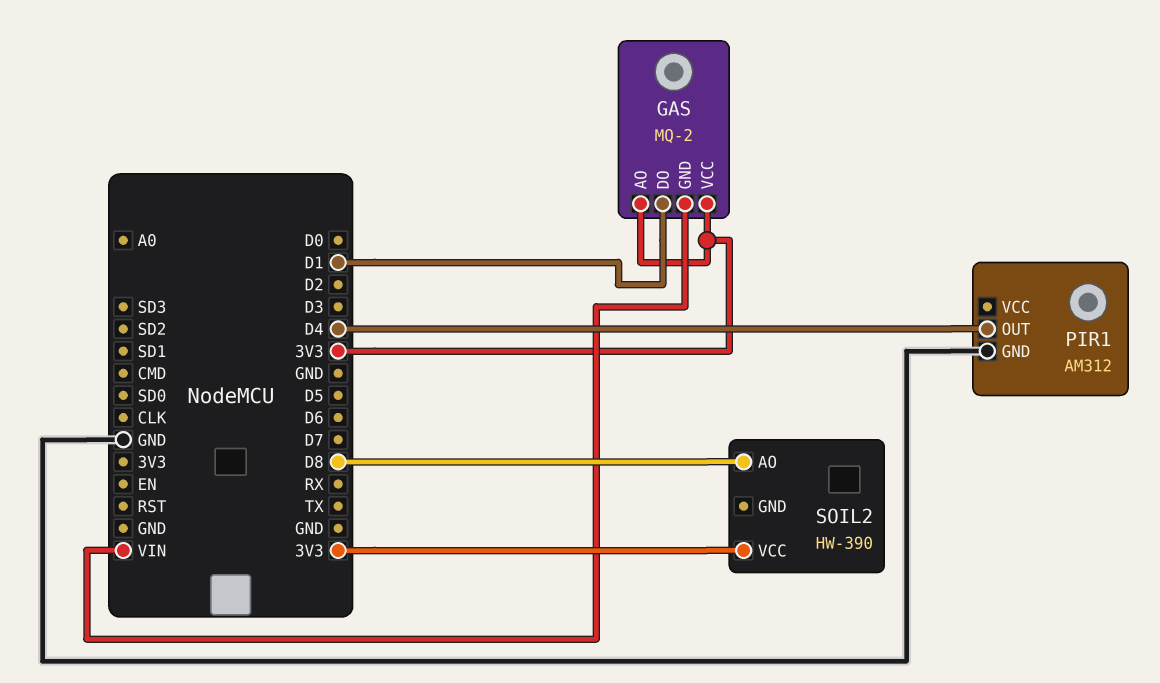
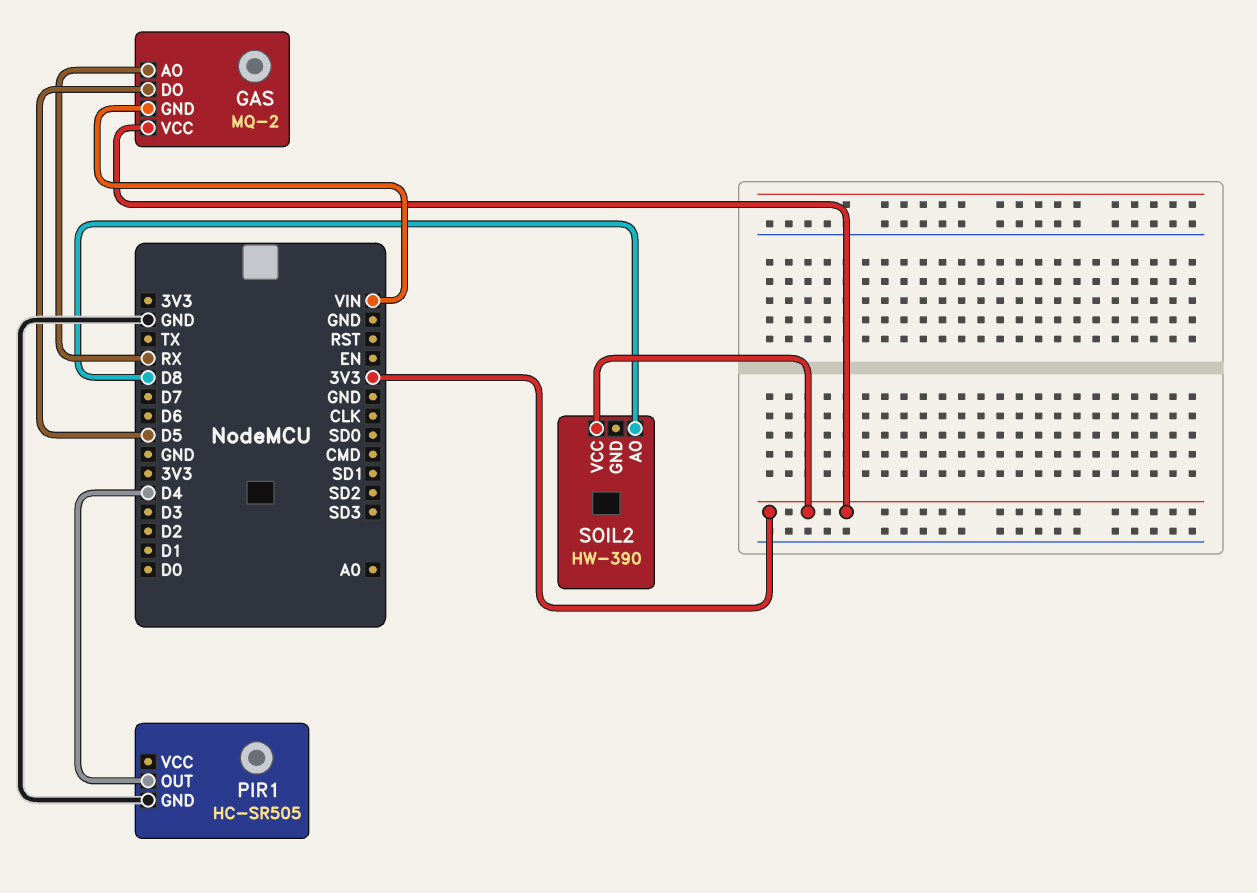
GAS pin AO: 3V3 -> RX
GAS pin DO: D1 -> D5
PIR1: AM312 -> HC-SR505

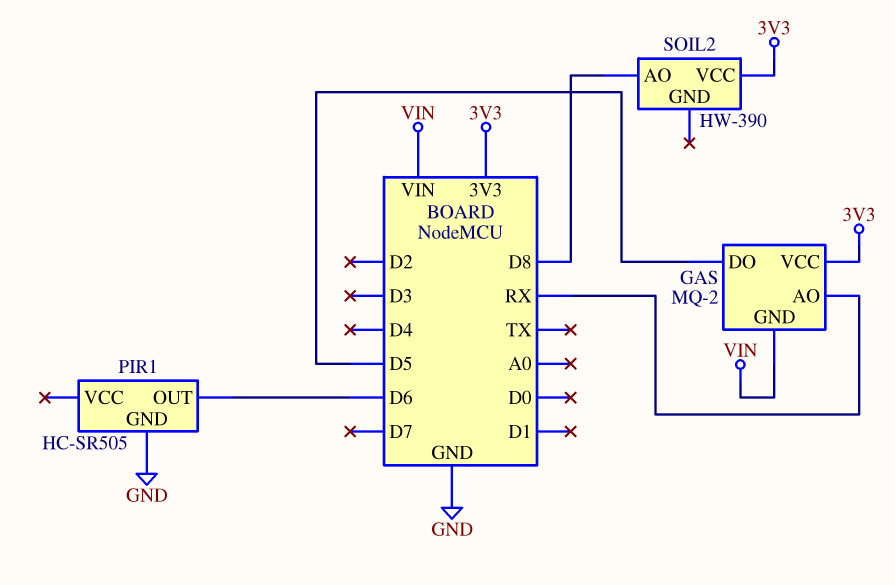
PIR1 pin OUT: D4 -> D6

